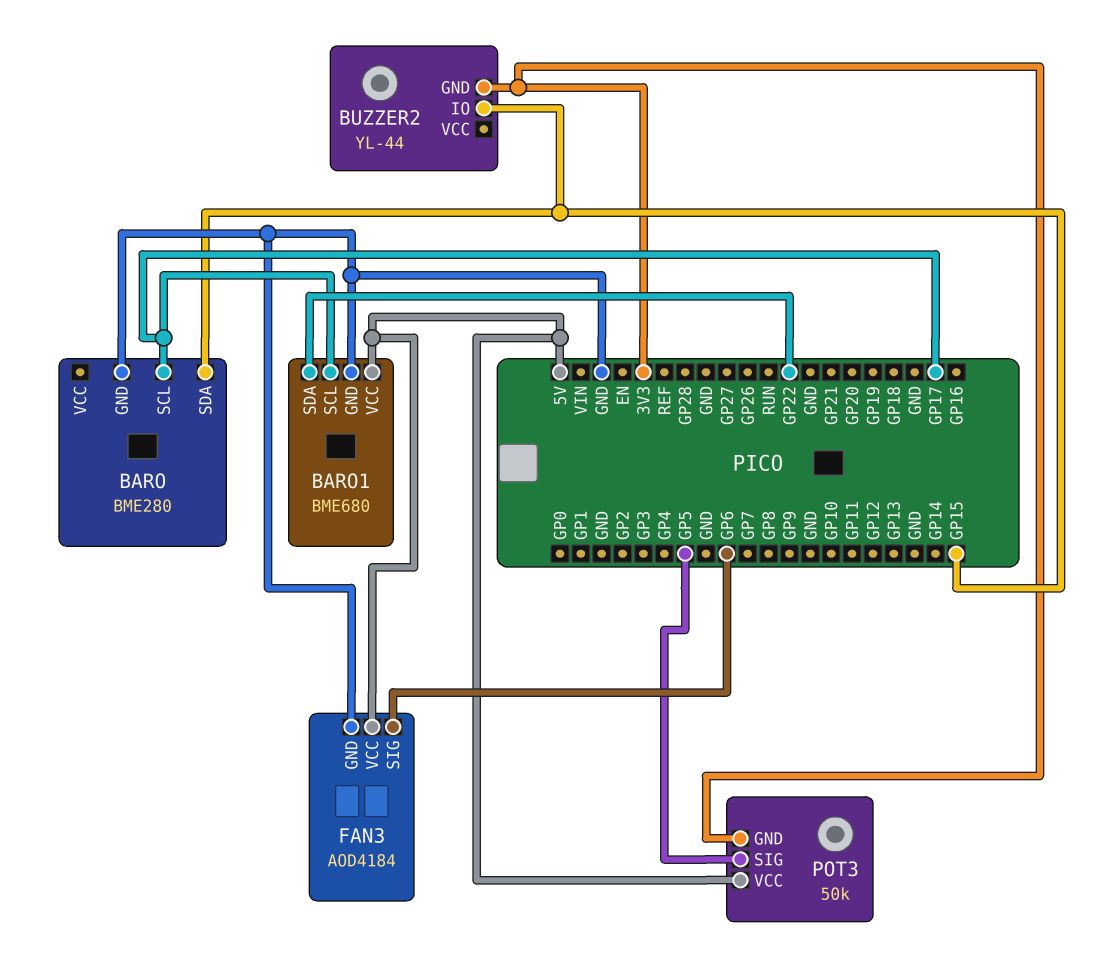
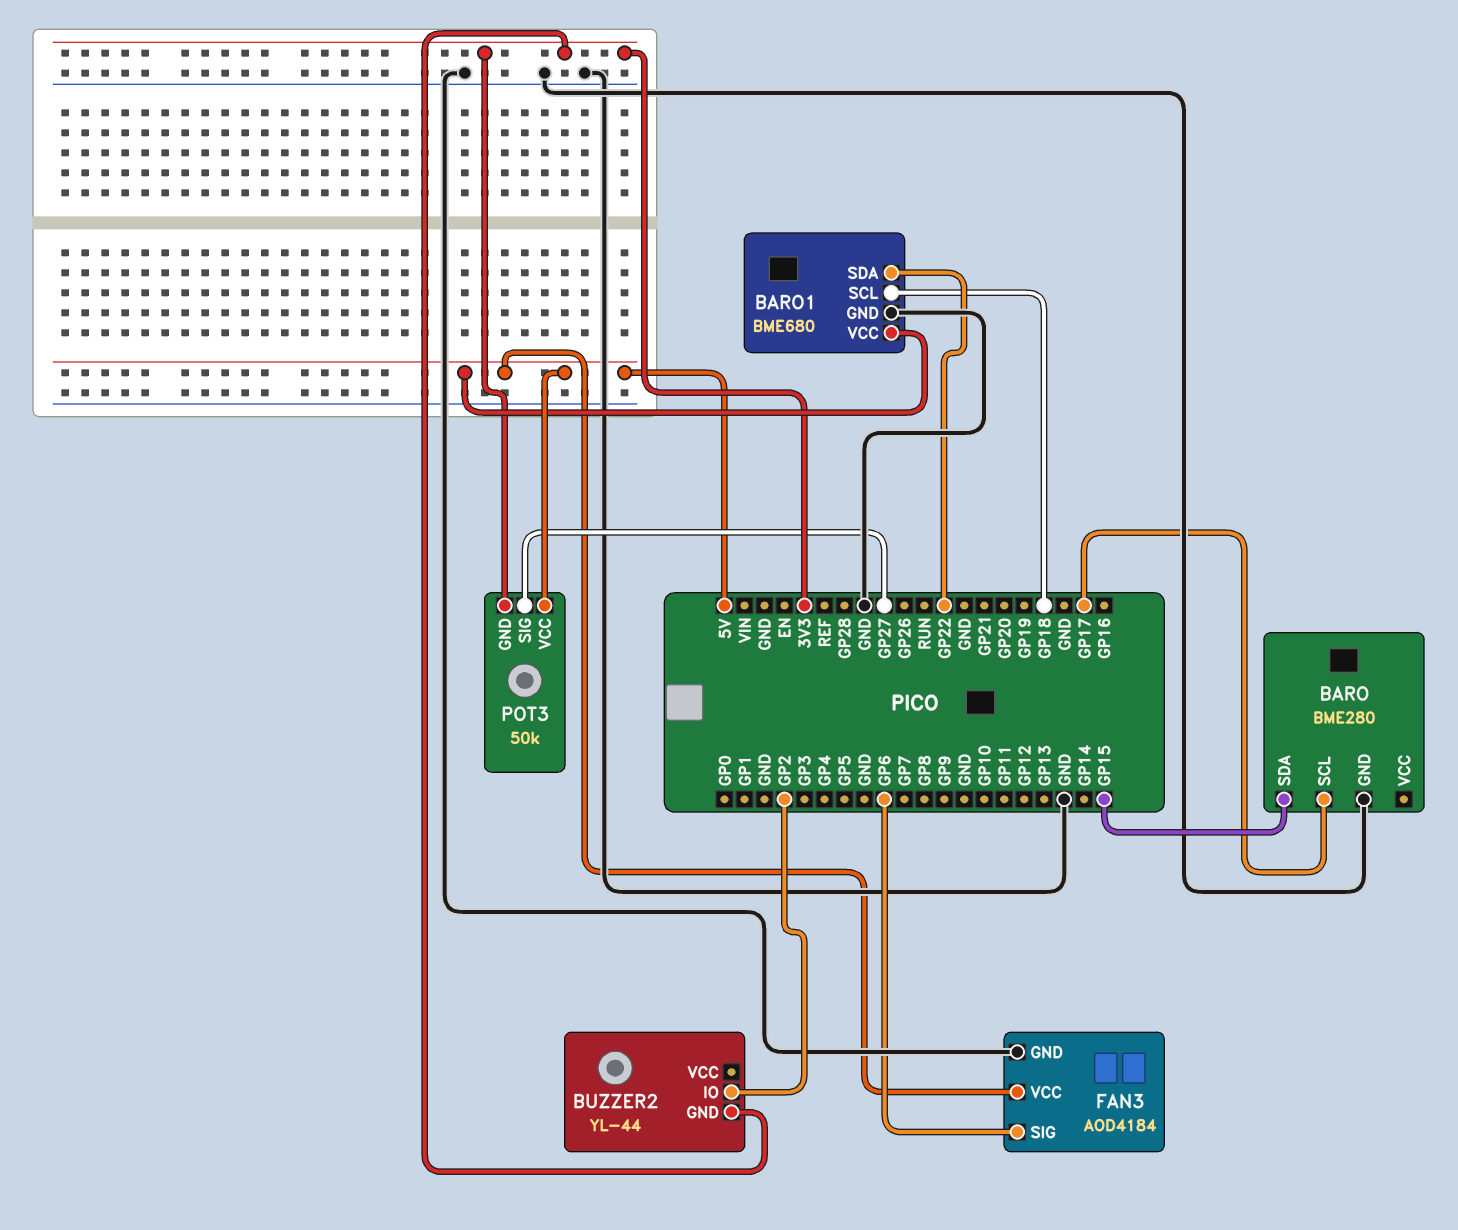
BARO1 pin SCL: GP17 -> GP18
BUZZER2 pin IO: GP15 -> GP2
POT3 pin SIG: GP5 -> GP27

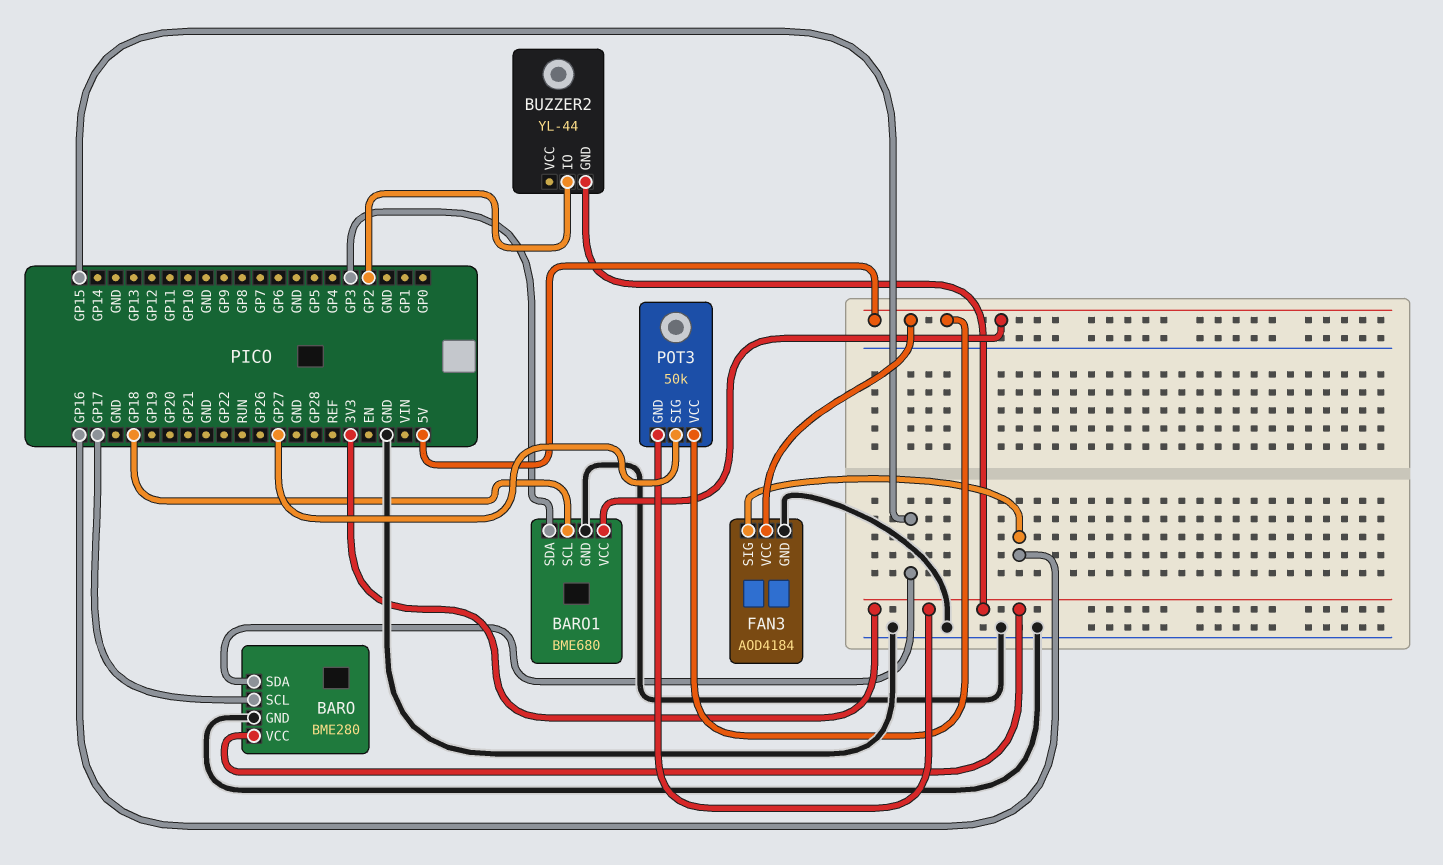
BARO pin VCC: none -> 3V3
BARO1 pin SDA: GP22 -> GP3
FAN3 pin SIG: GP6 -> GP16

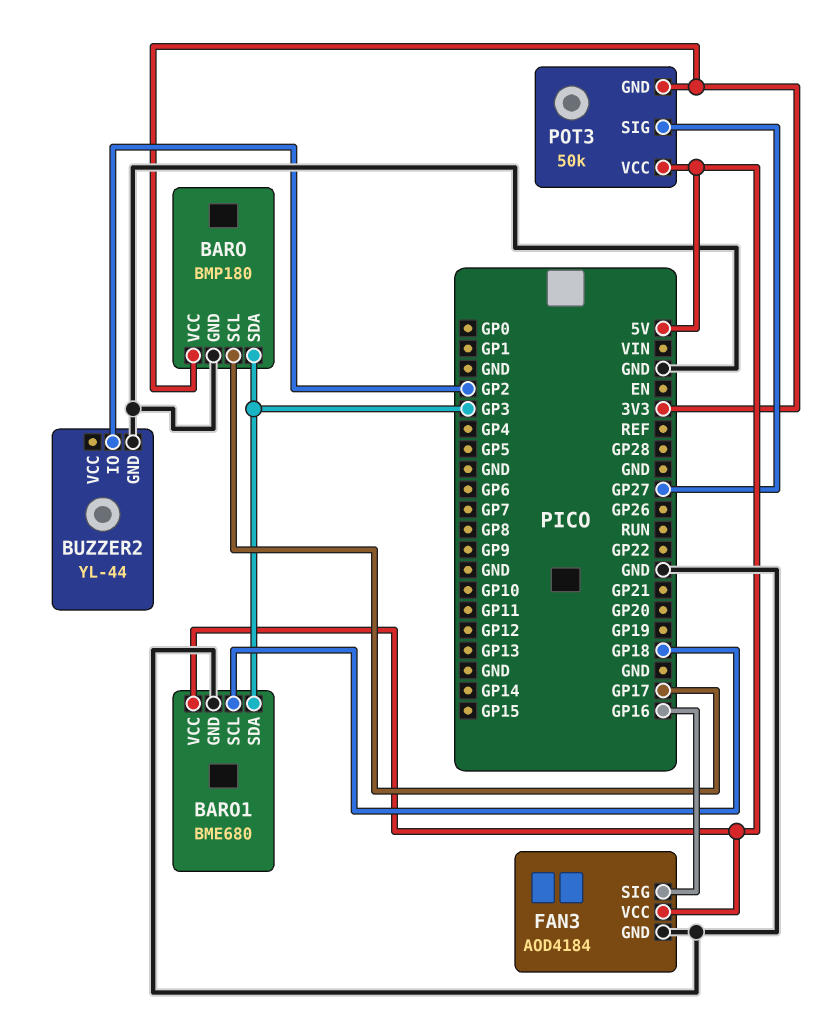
BARO: BME280 -> BMP180
BARO pin SDA: GP15 -> GP3
BUZZER2 pin GND: 3V3 -> GND

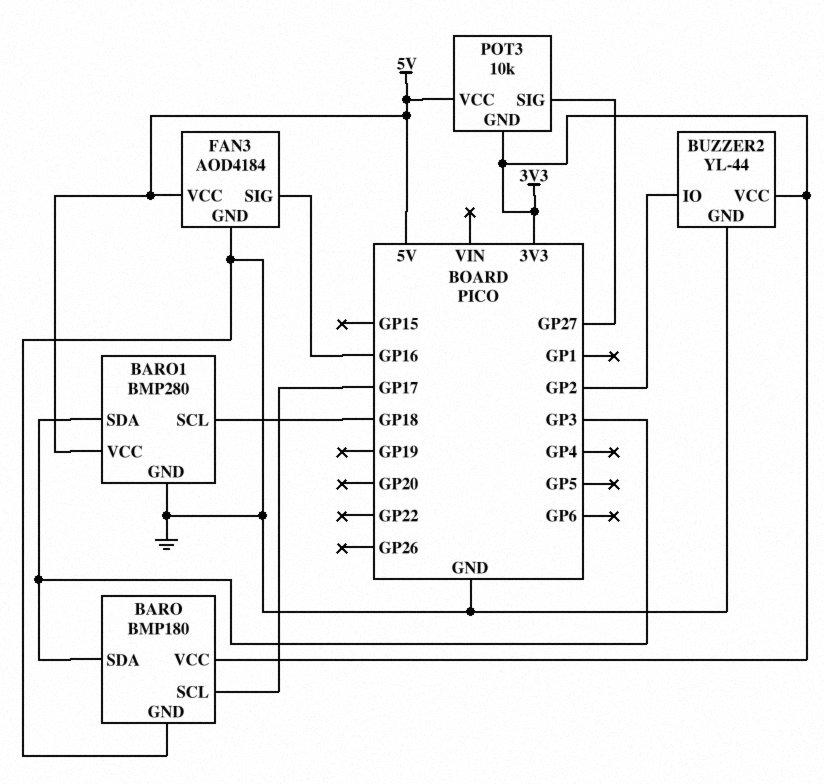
BARO1: BME680 -> BMP280
BUZZER2 pin VCC: none -> 3V3
POT3: 50k -> 10k

